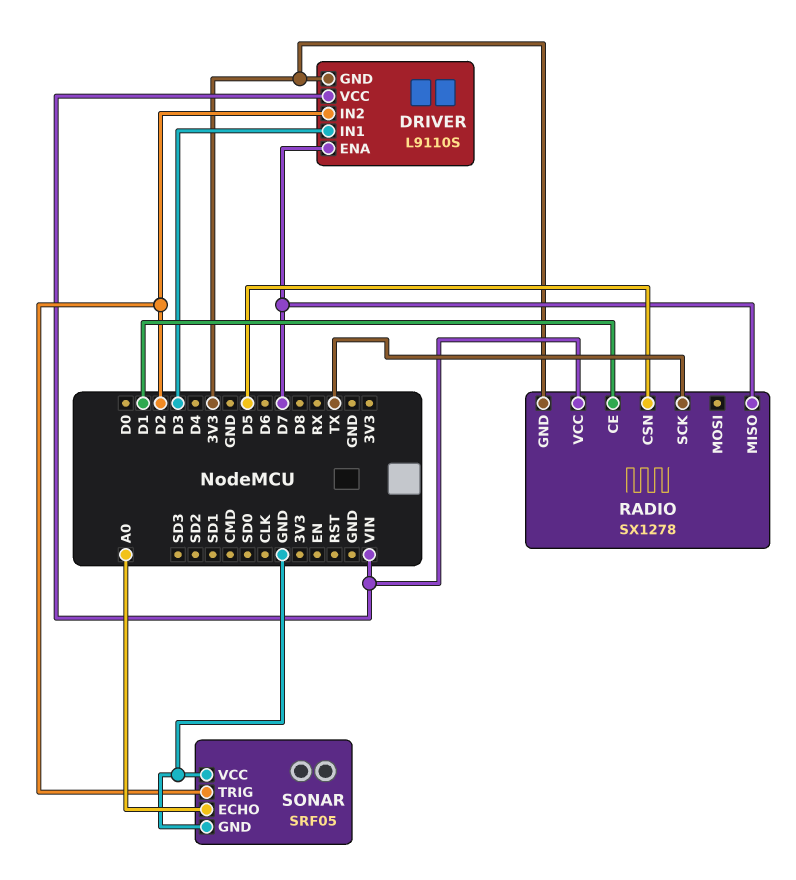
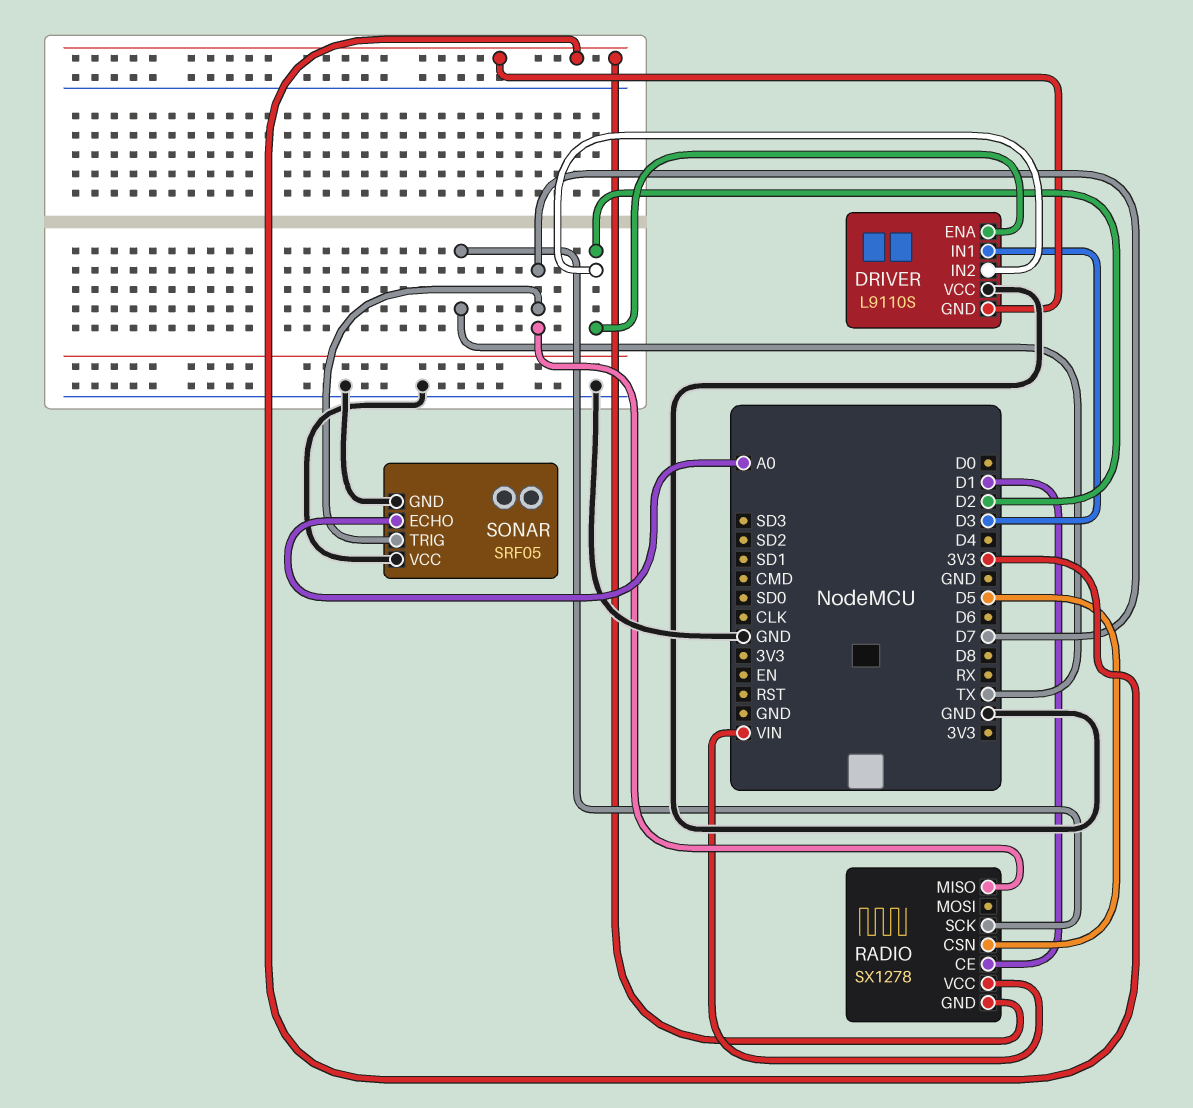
DRIVER pin ENA: D7 -> D2
DRIVER pin VCC: VIN -> GND
SONAR pin TRIG: D2 -> D7

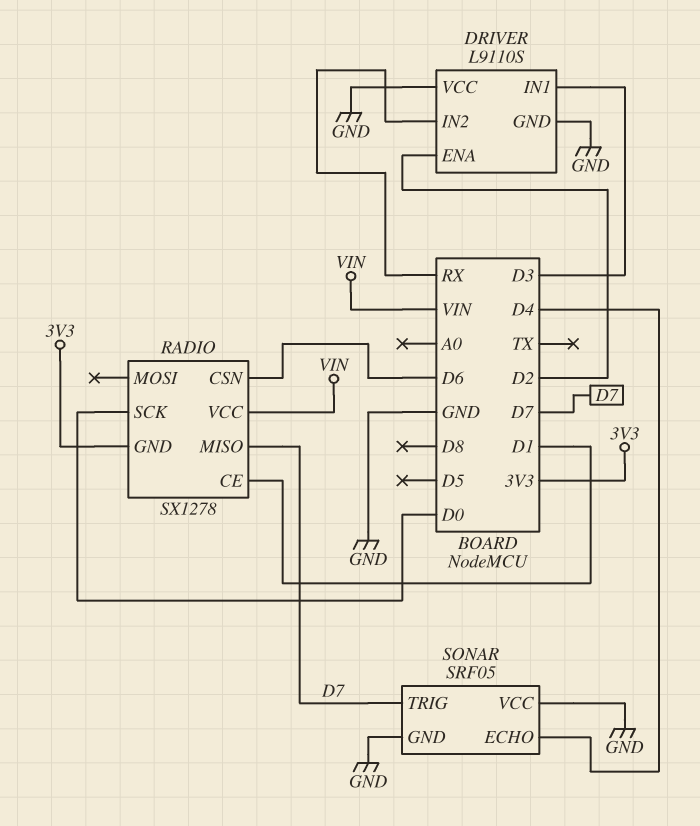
DRIVER pin GND: 3V3 -> GND
DRIVER pin IN2: D2 -> RX
RADIO pin CSN: D5 -> D6
RADIO pin SCK: TX -> D0
SONAR pin ECHO: A0 -> D4

